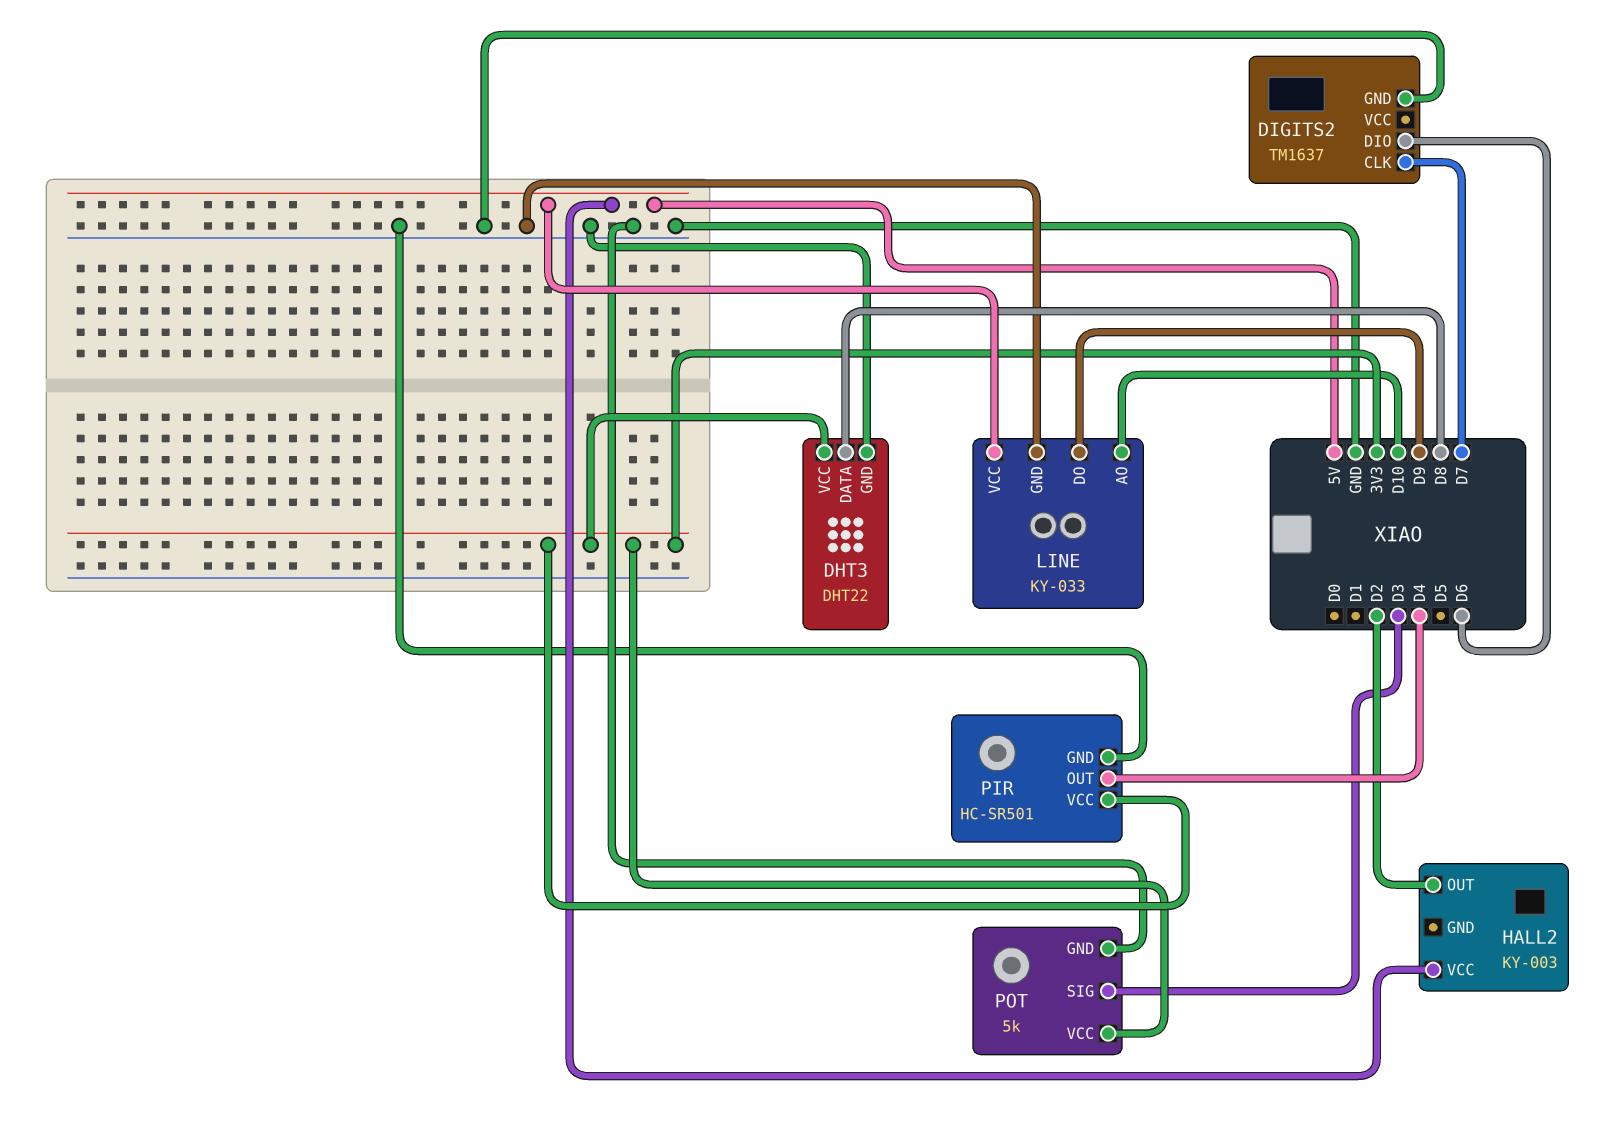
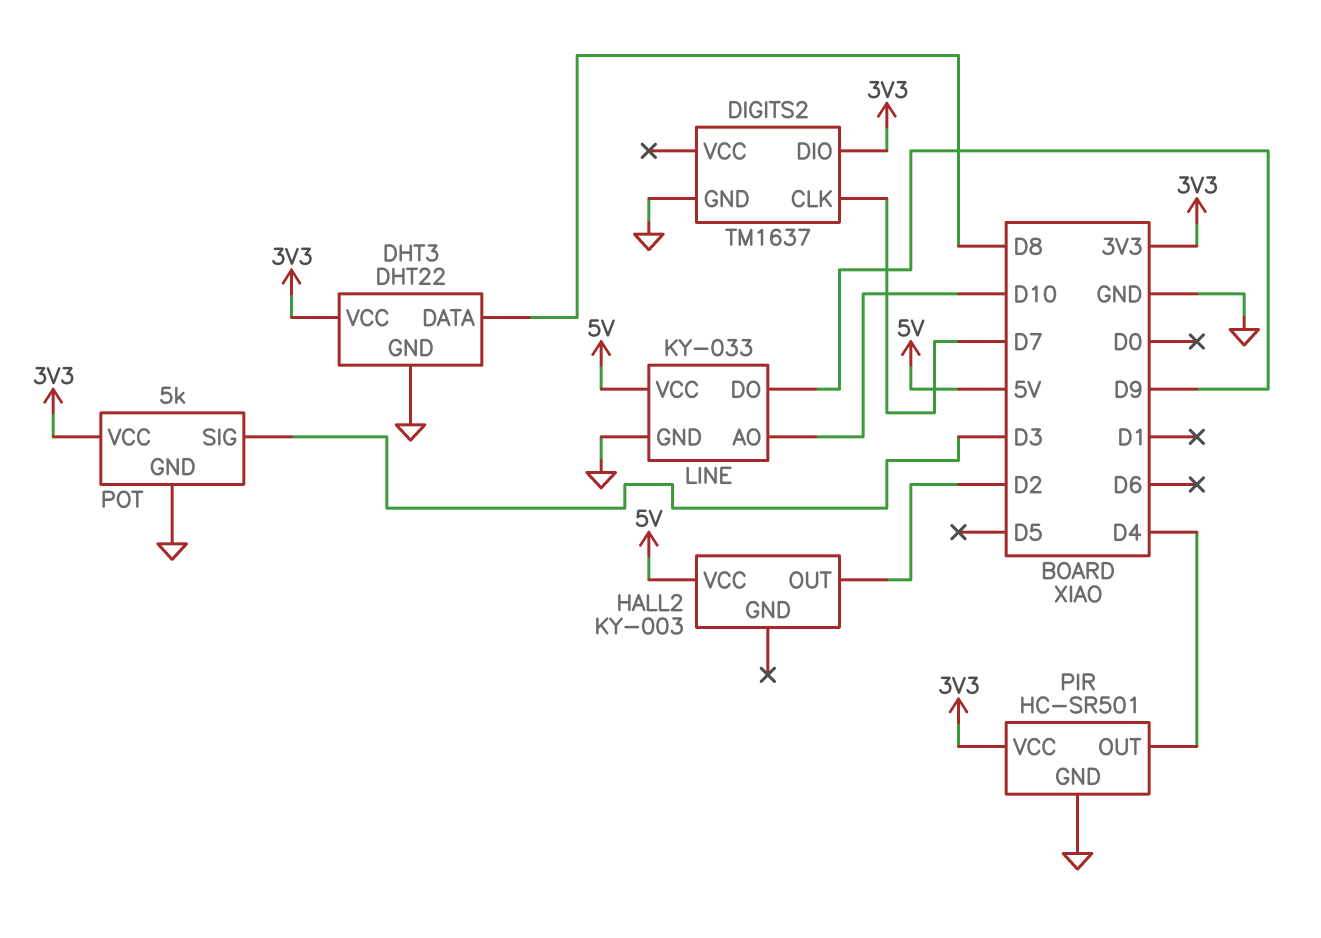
DIGITS2 pin DIO: D6 -> 3V3

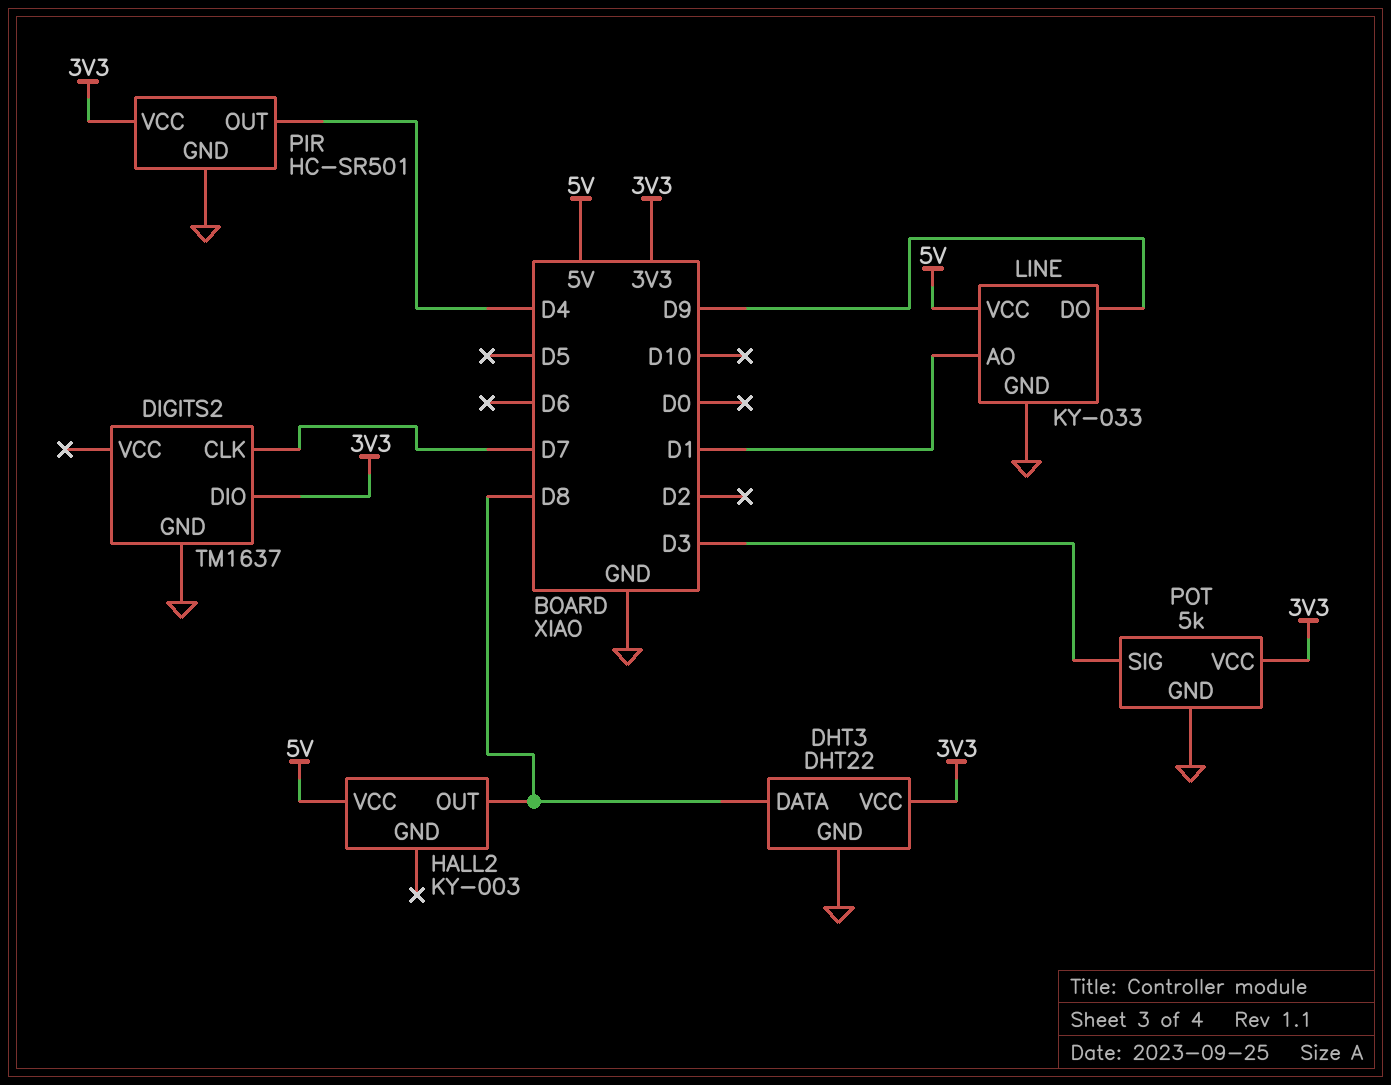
HALL2 pin OUT: D2 -> D8
LINE pin AO: D10 -> D1

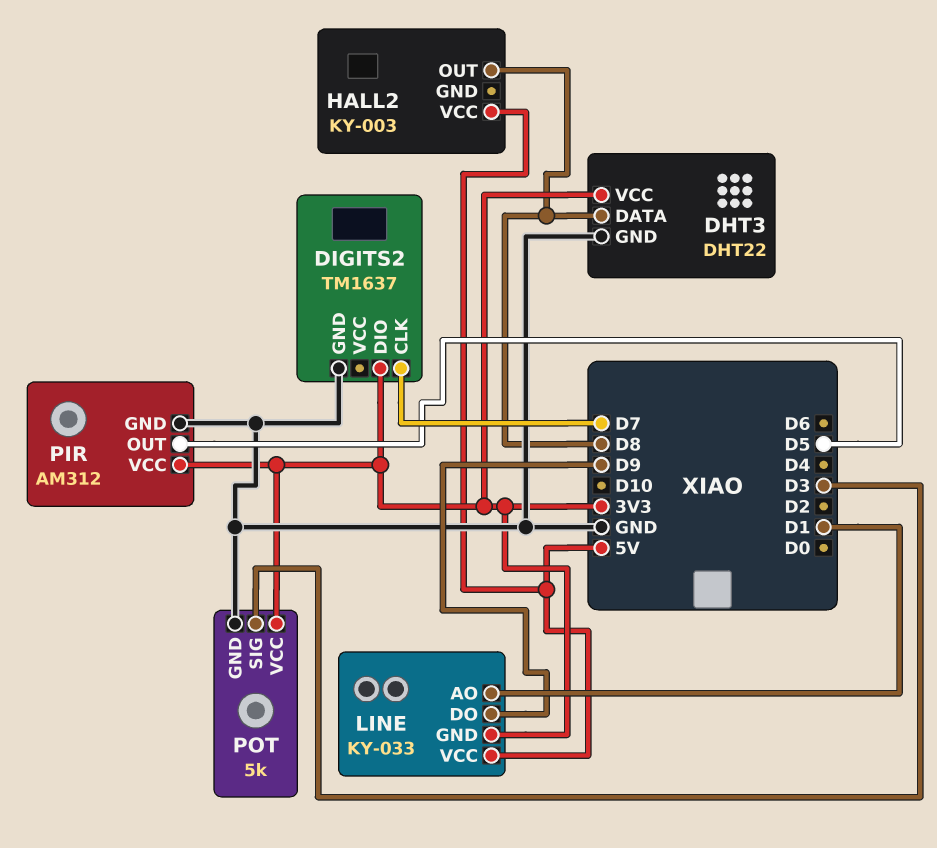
LINE pin GND: GND -> 3V3
PIR: HC-SR501 -> AM312
PIR pin OUT: D4 -> D5

